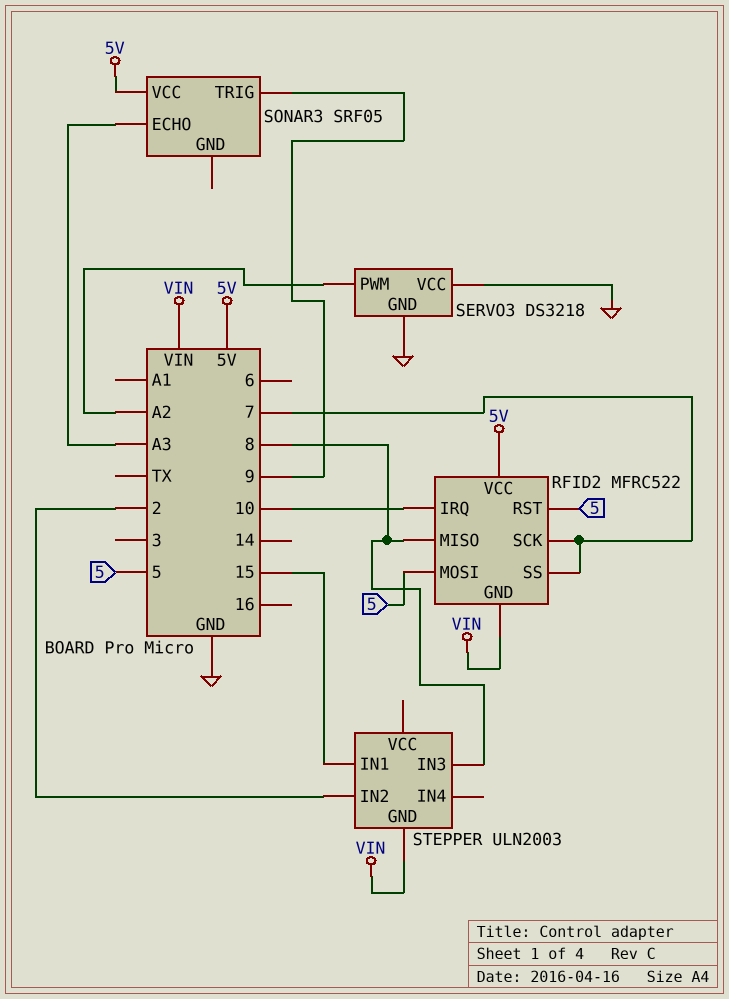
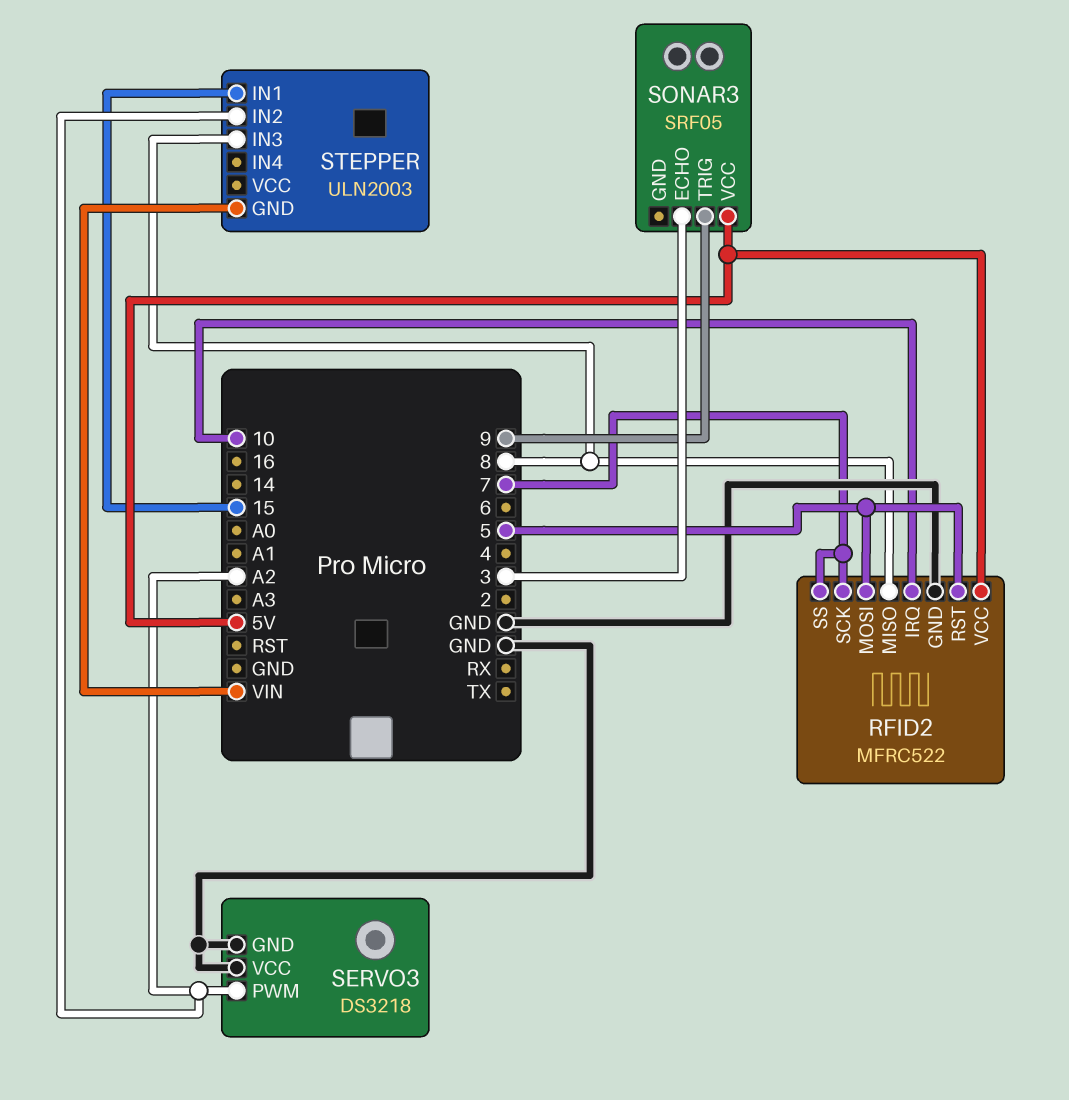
RFID2 pin GND: VIN -> GND
SONAR3 pin ECHO: A3 -> 3
STEPPER pin IN2: 2 -> A2

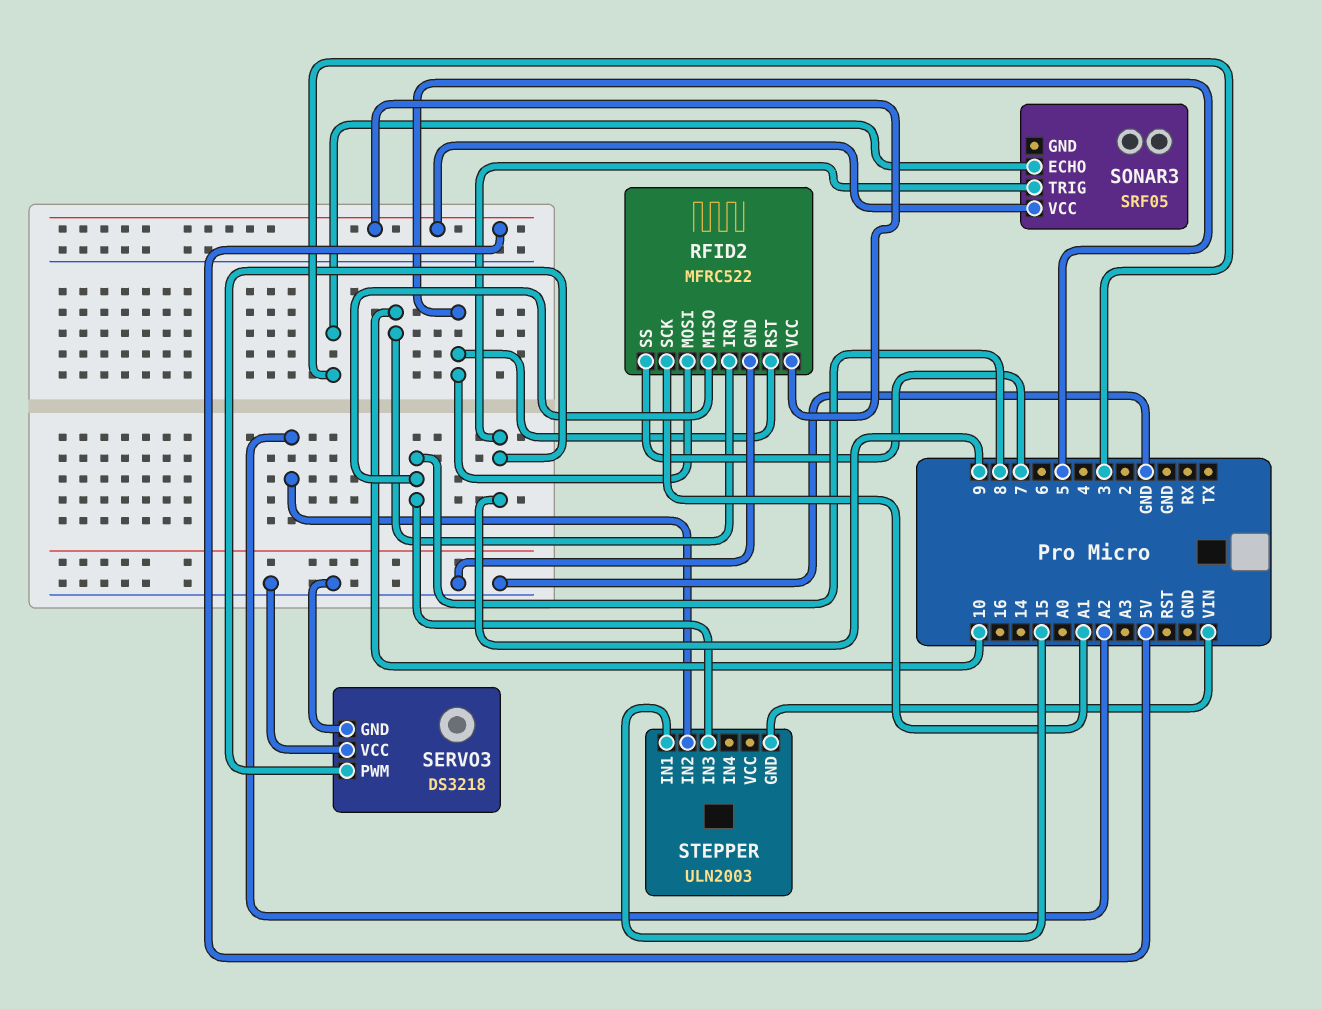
RFID2 pin SCK: 7 -> A1
SERVO3 pin PWM: A2 -> 9

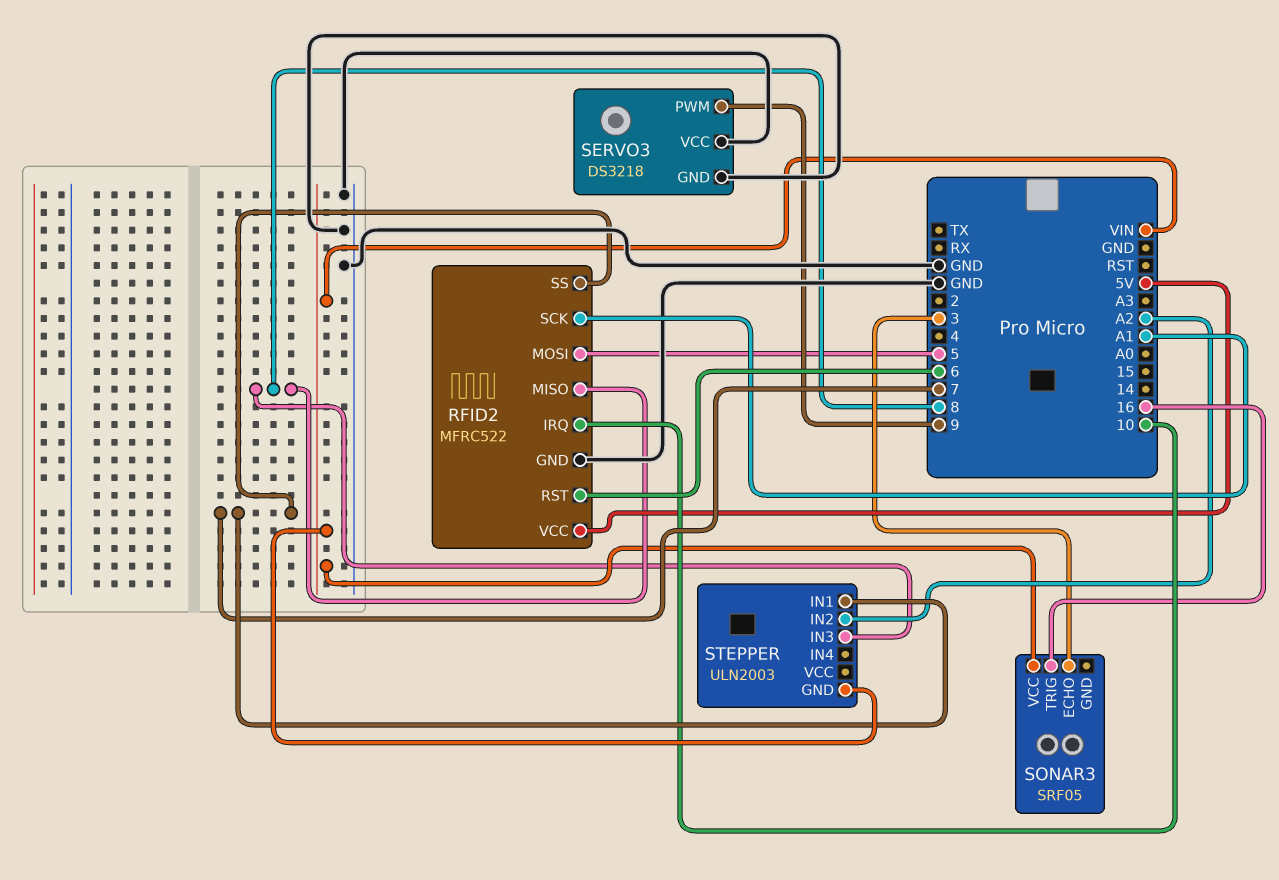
RFID2 pin RST: 5 -> 6
SONAR3 pin TRIG: 9 -> 16
SONAR3 pin VCC: 5V -> VIN
STEPPER pin IN1: 15 -> 7

